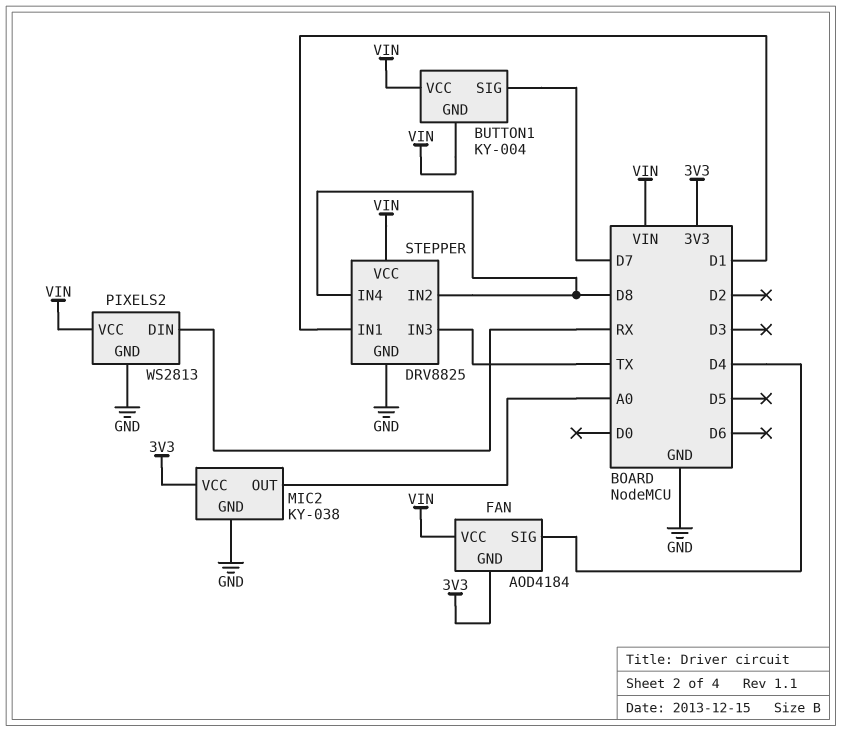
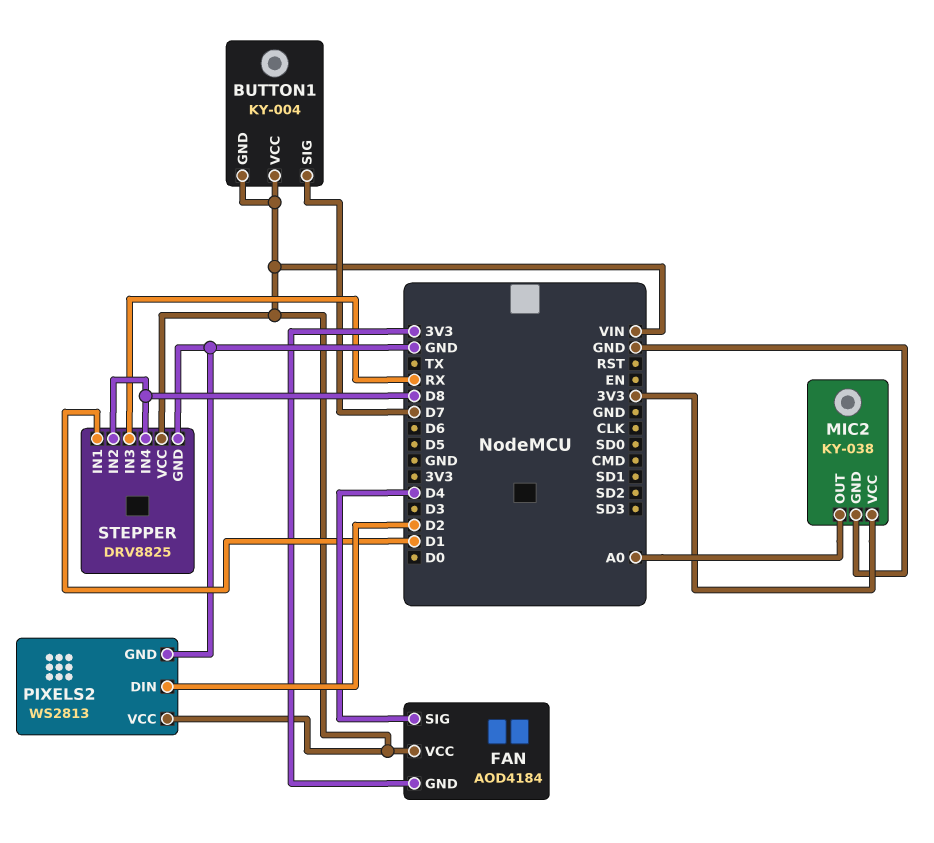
PIXELS2 pin DIN: RX -> D2
STEPPER pin IN3: TX -> RX

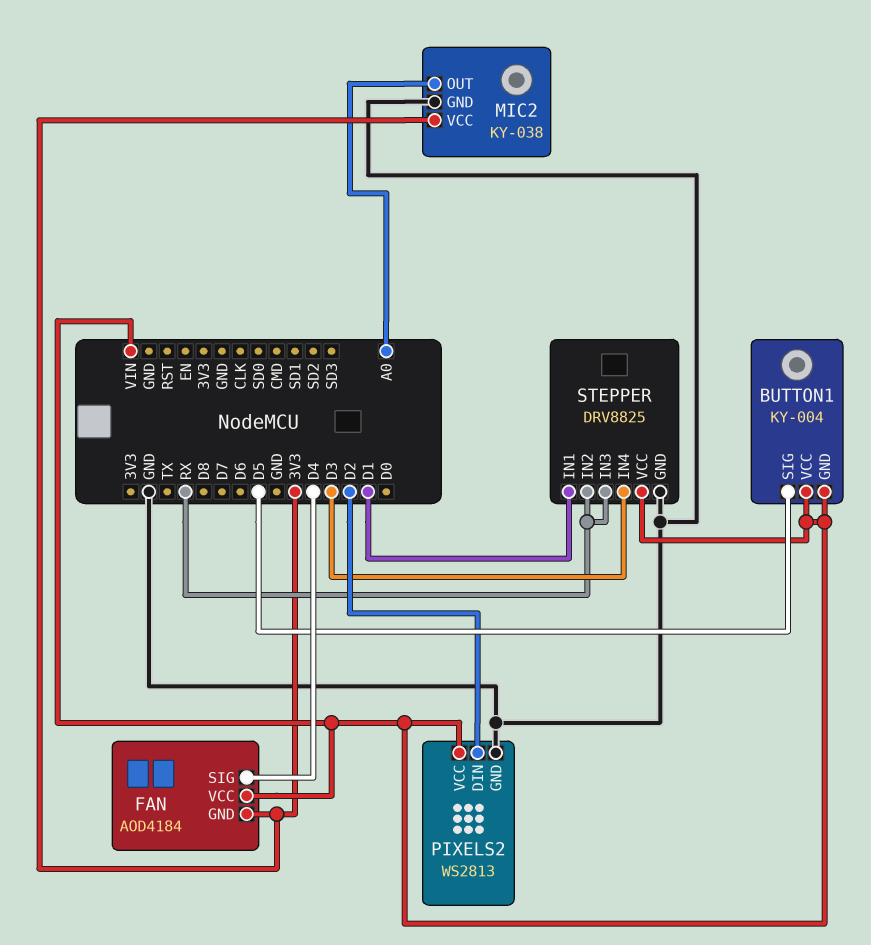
BUTTON1 pin SIG: D7 -> D5
STEPPER pin IN2: D8 -> RX
STEPPER pin IN4: D8 -> D3

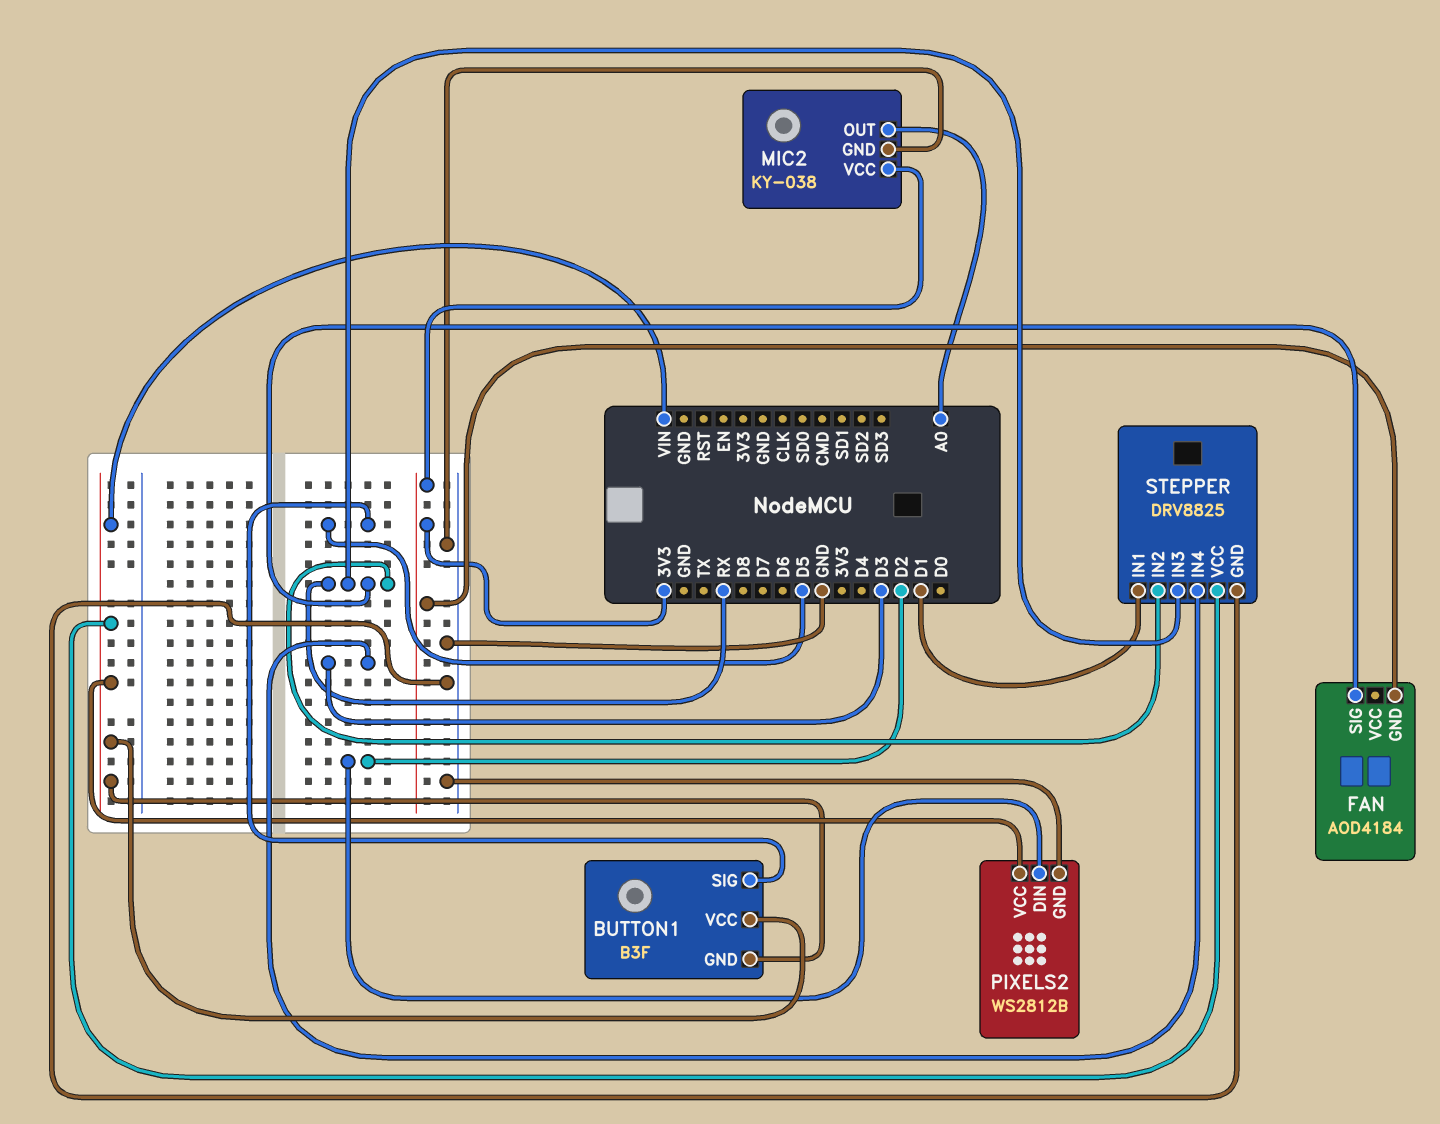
BUTTON1: KY-004 -> B3F
FAN pin SIG: D4 -> RX
FAN pin VCC: VIN -> none
PIXELS2: WS2813 -> WS2812B

